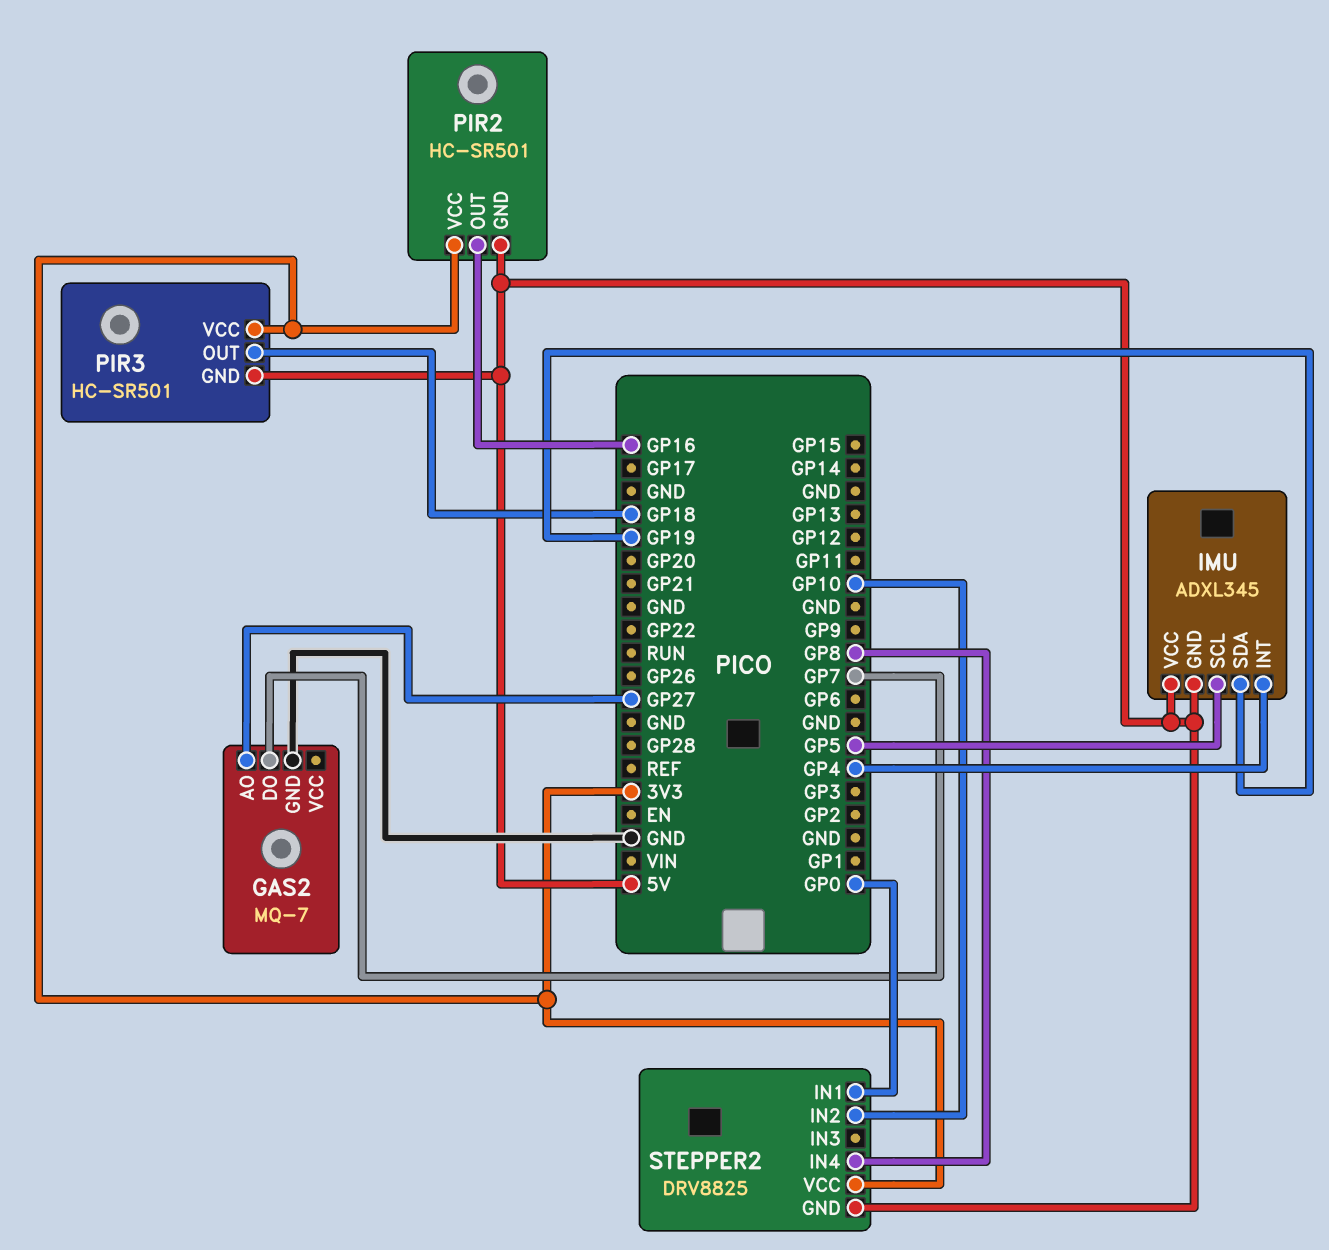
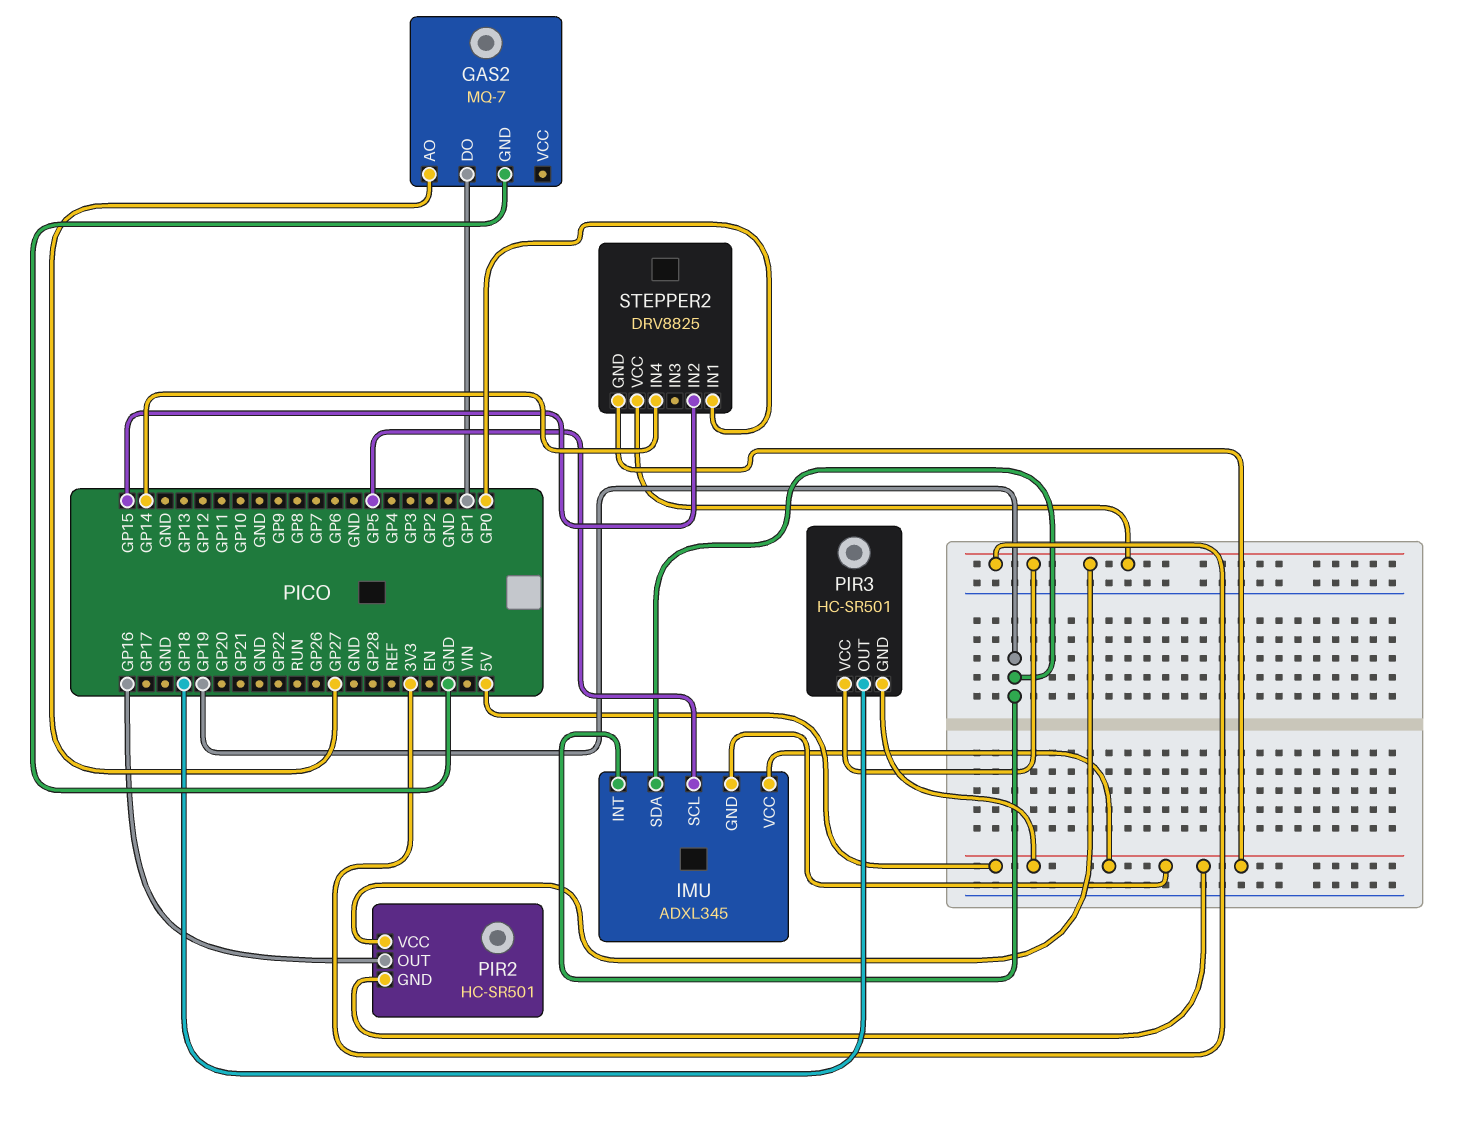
GAS2 pin DO: GP7 -> GP1
IMU pin INT: GP4 -> GP19
STEPPER2 pin IN2: GP10 -> GP15
STEPPER2 pin IN4: GP8 -> GP14

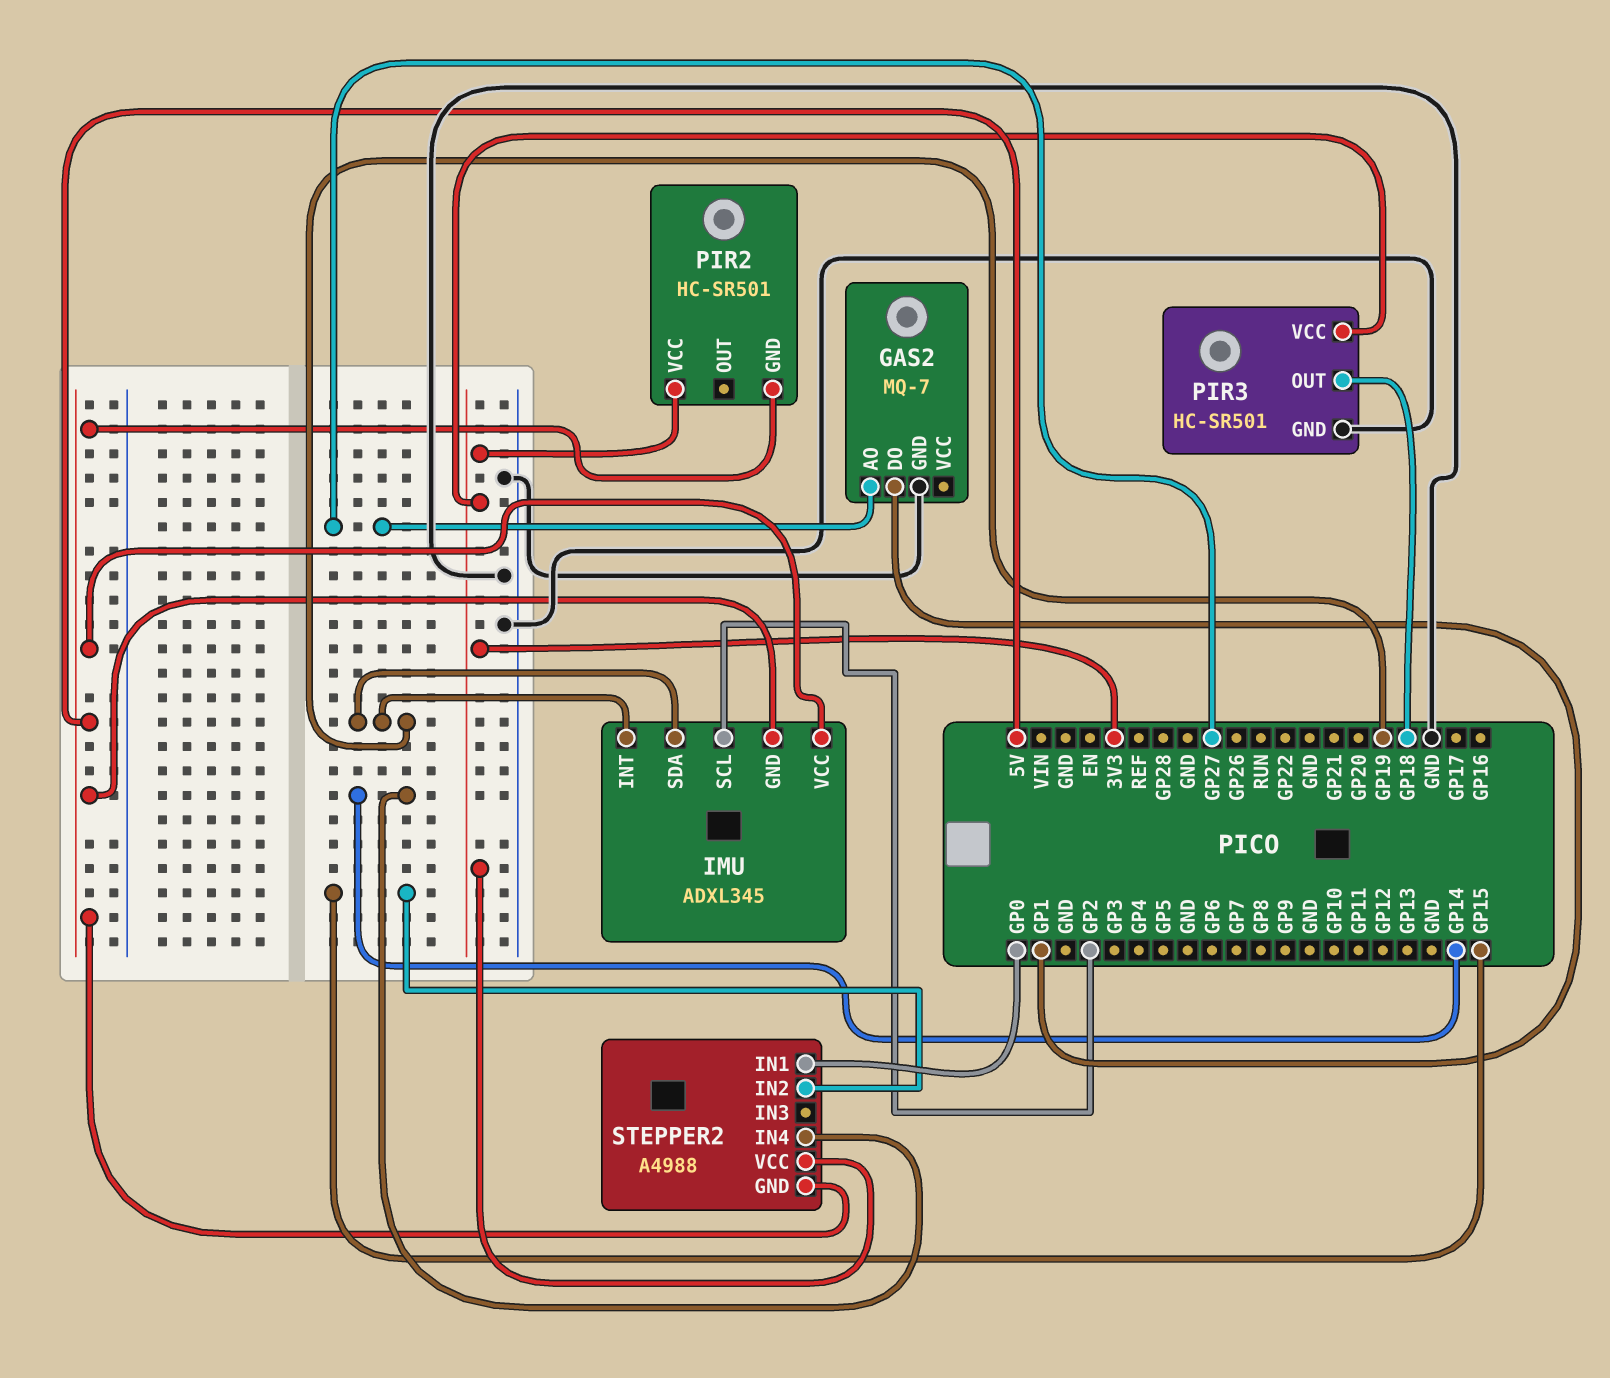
IMU pin SCL: GP5 -> GP2
PIR2 pin OUT: GP16 -> none
PIR3 pin GND: 5V -> GND
STEPPER2: DRV8825 -> A4988

